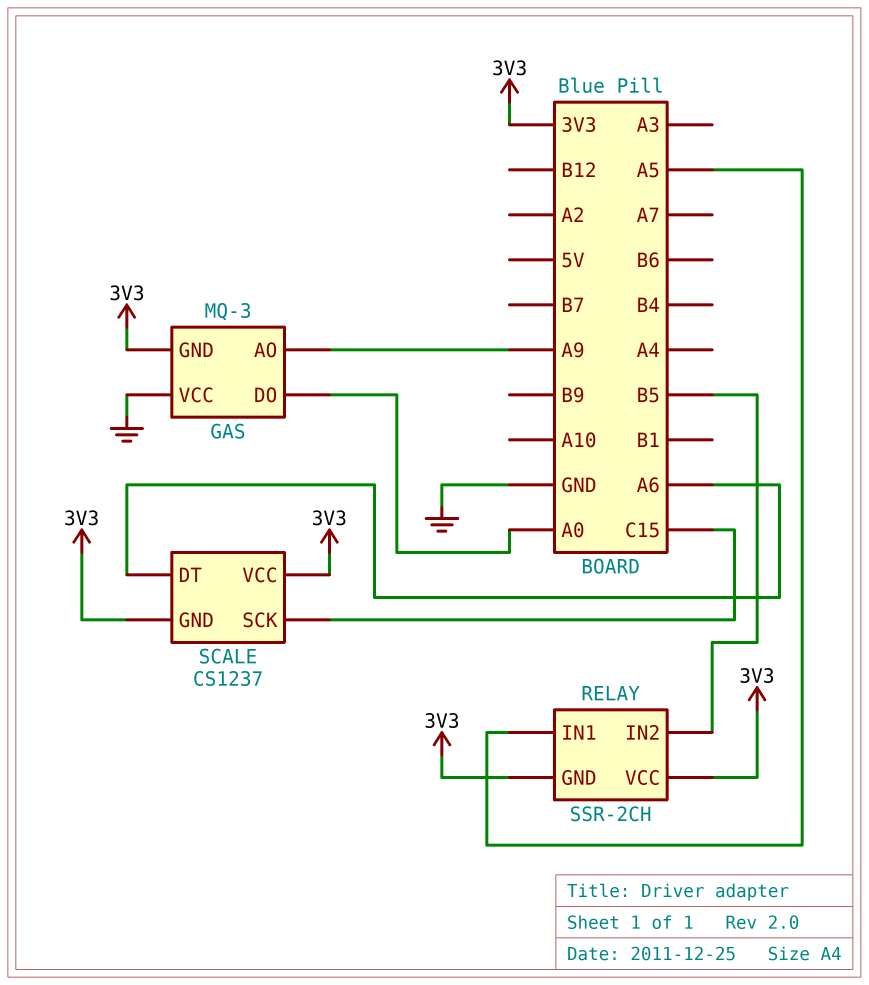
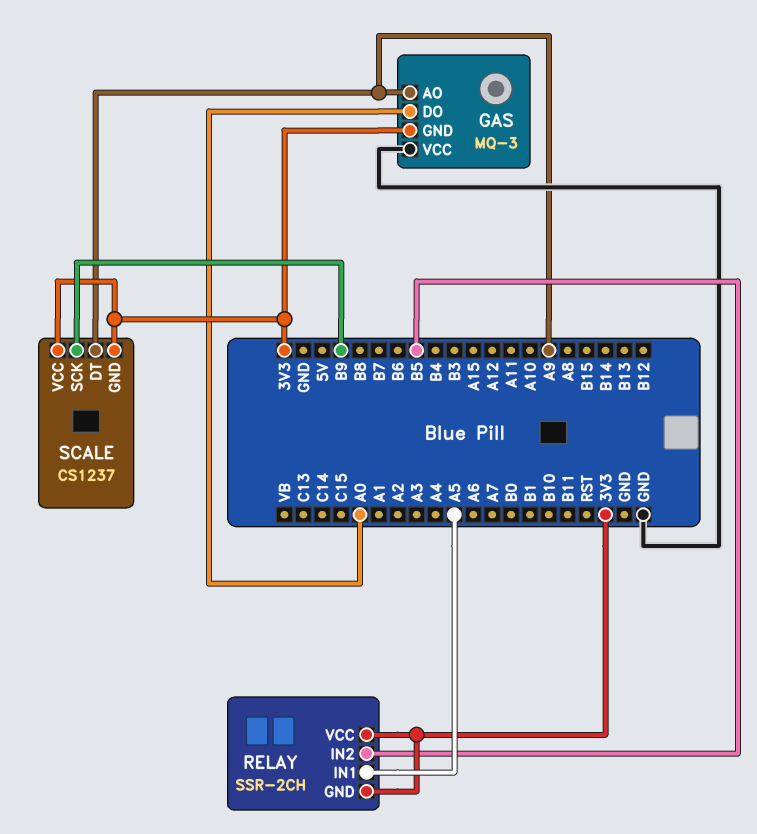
SCALE pin DT: A6 -> A9
SCALE pin SCK: C15 -> B9

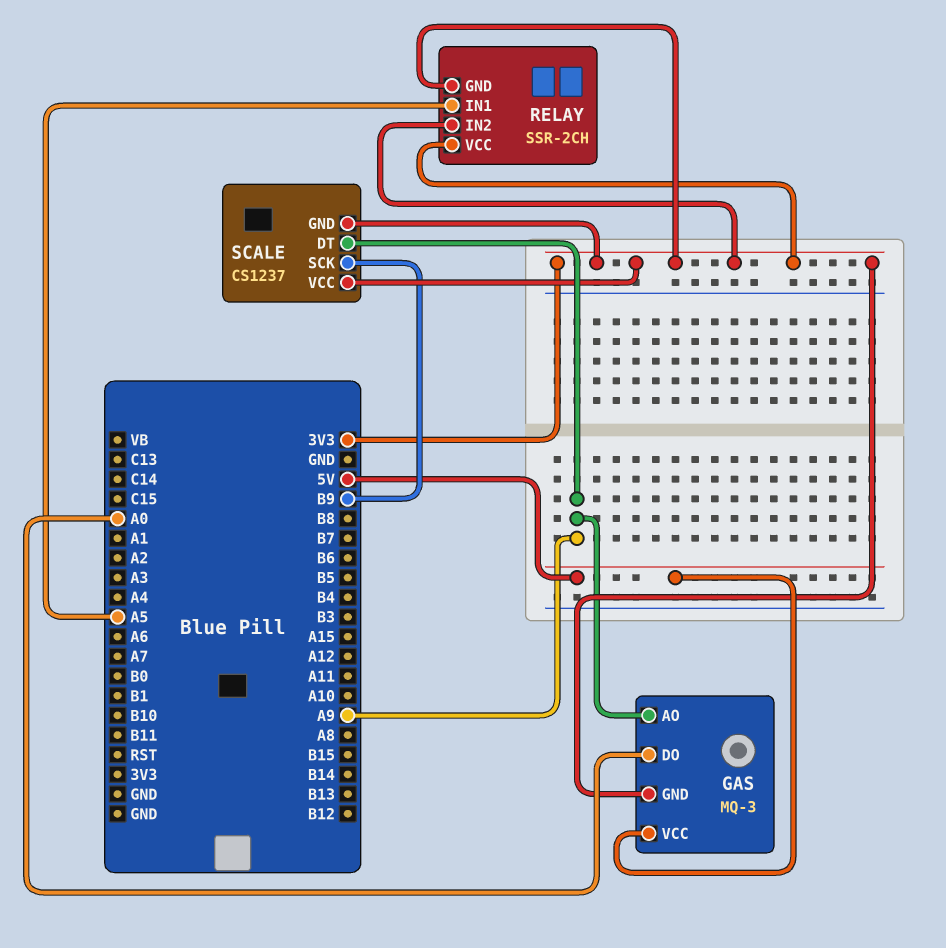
GAS pin VCC: GND -> 5V
RELAY pin IN2: B5 -> 3V3

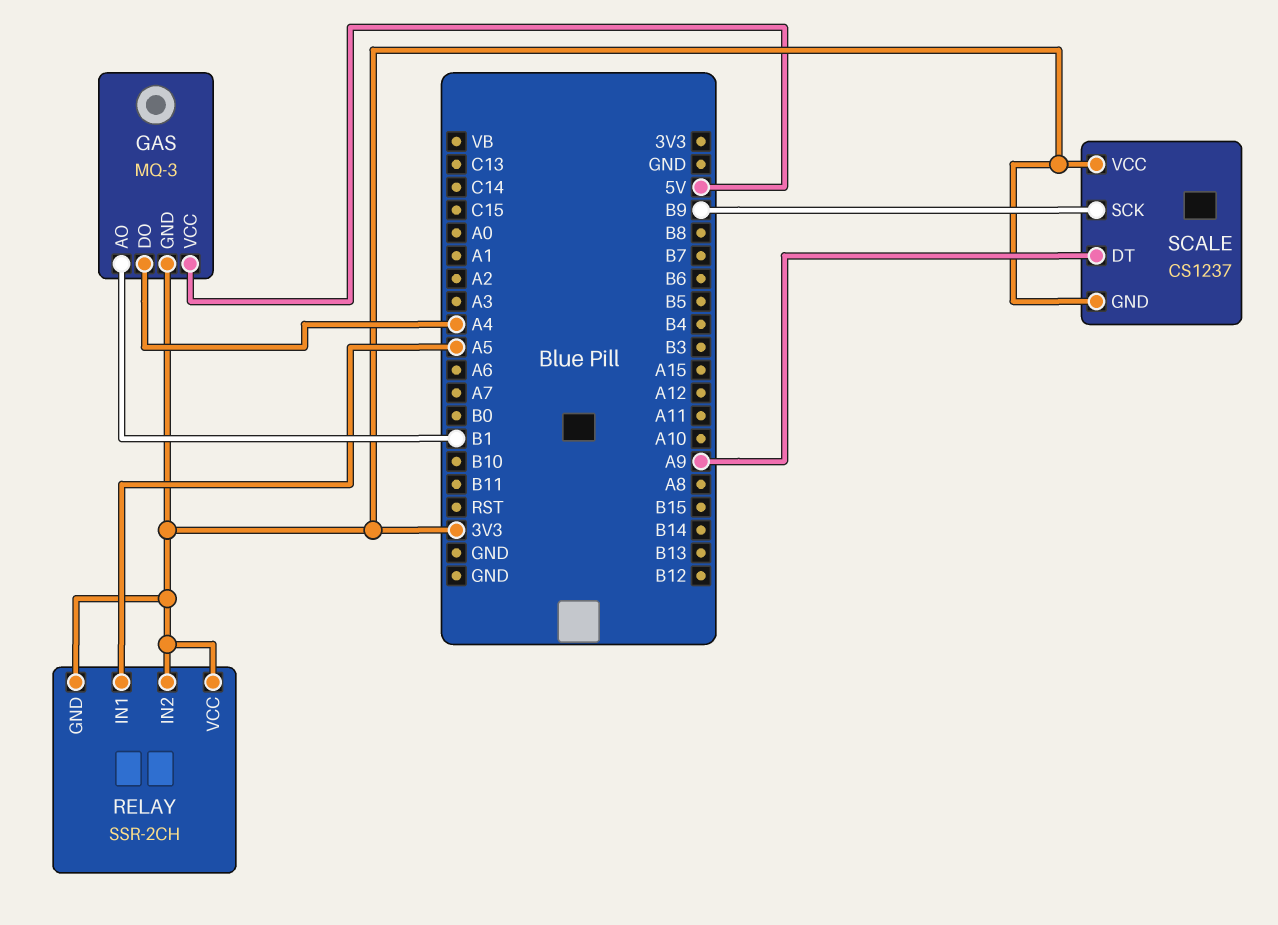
GAS pin AO: A9 -> B1
GAS pin DO: A0 -> A4

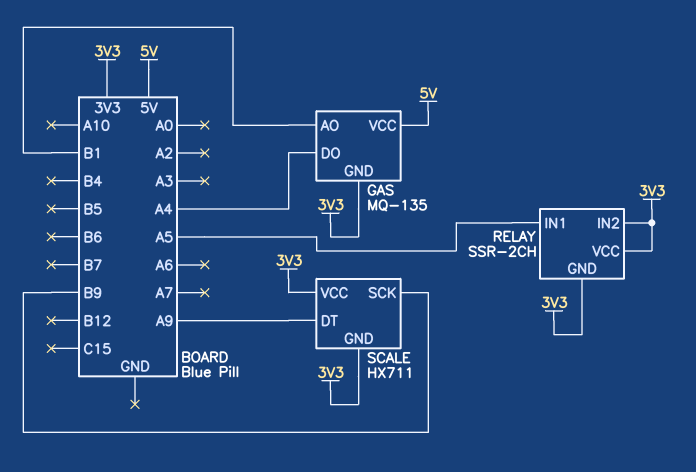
GAS: MQ-3 -> MQ-135
SCALE: CS1237 -> HX711

